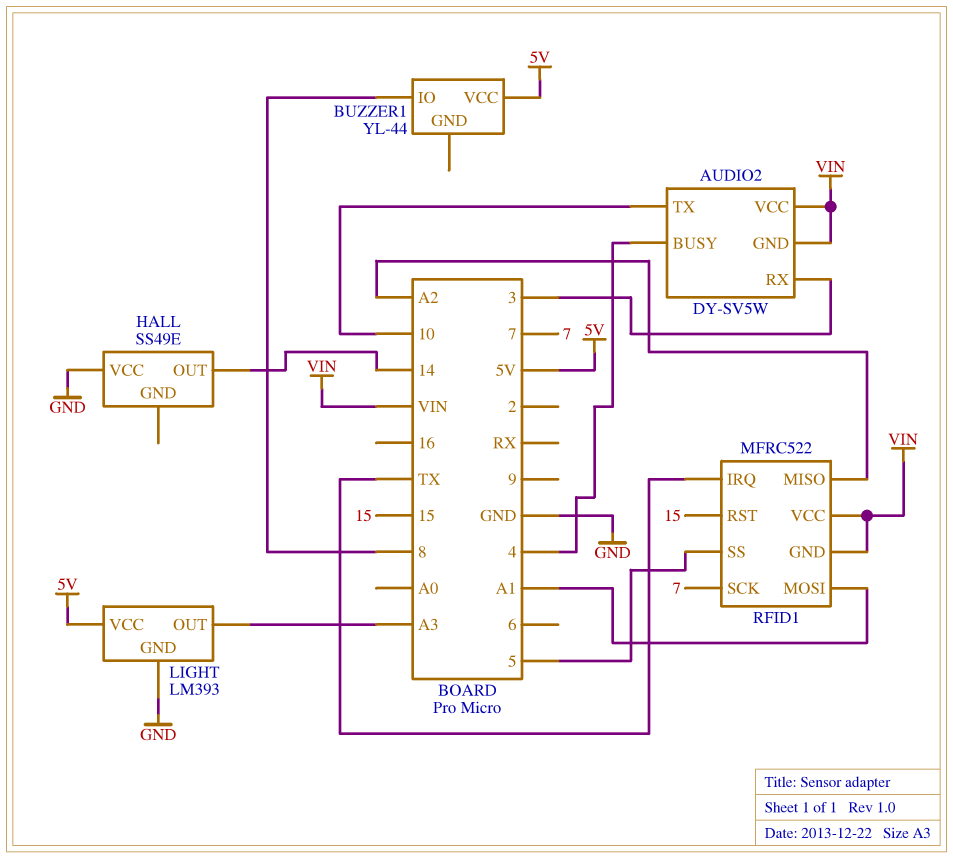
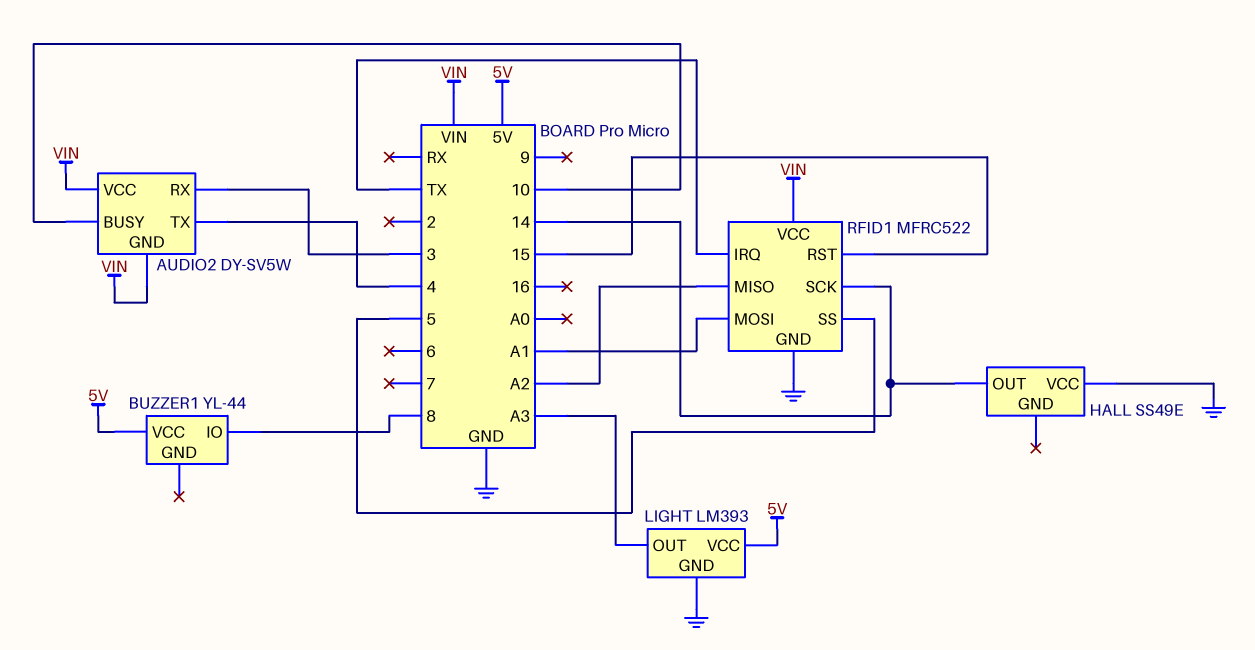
AUDIO2 pin BUSY: 4 -> 10
AUDIO2 pin TX: 10 -> 4
RFID1 pin GND: VIN -> GND
RFID1 pin SCK: 7 -> 14

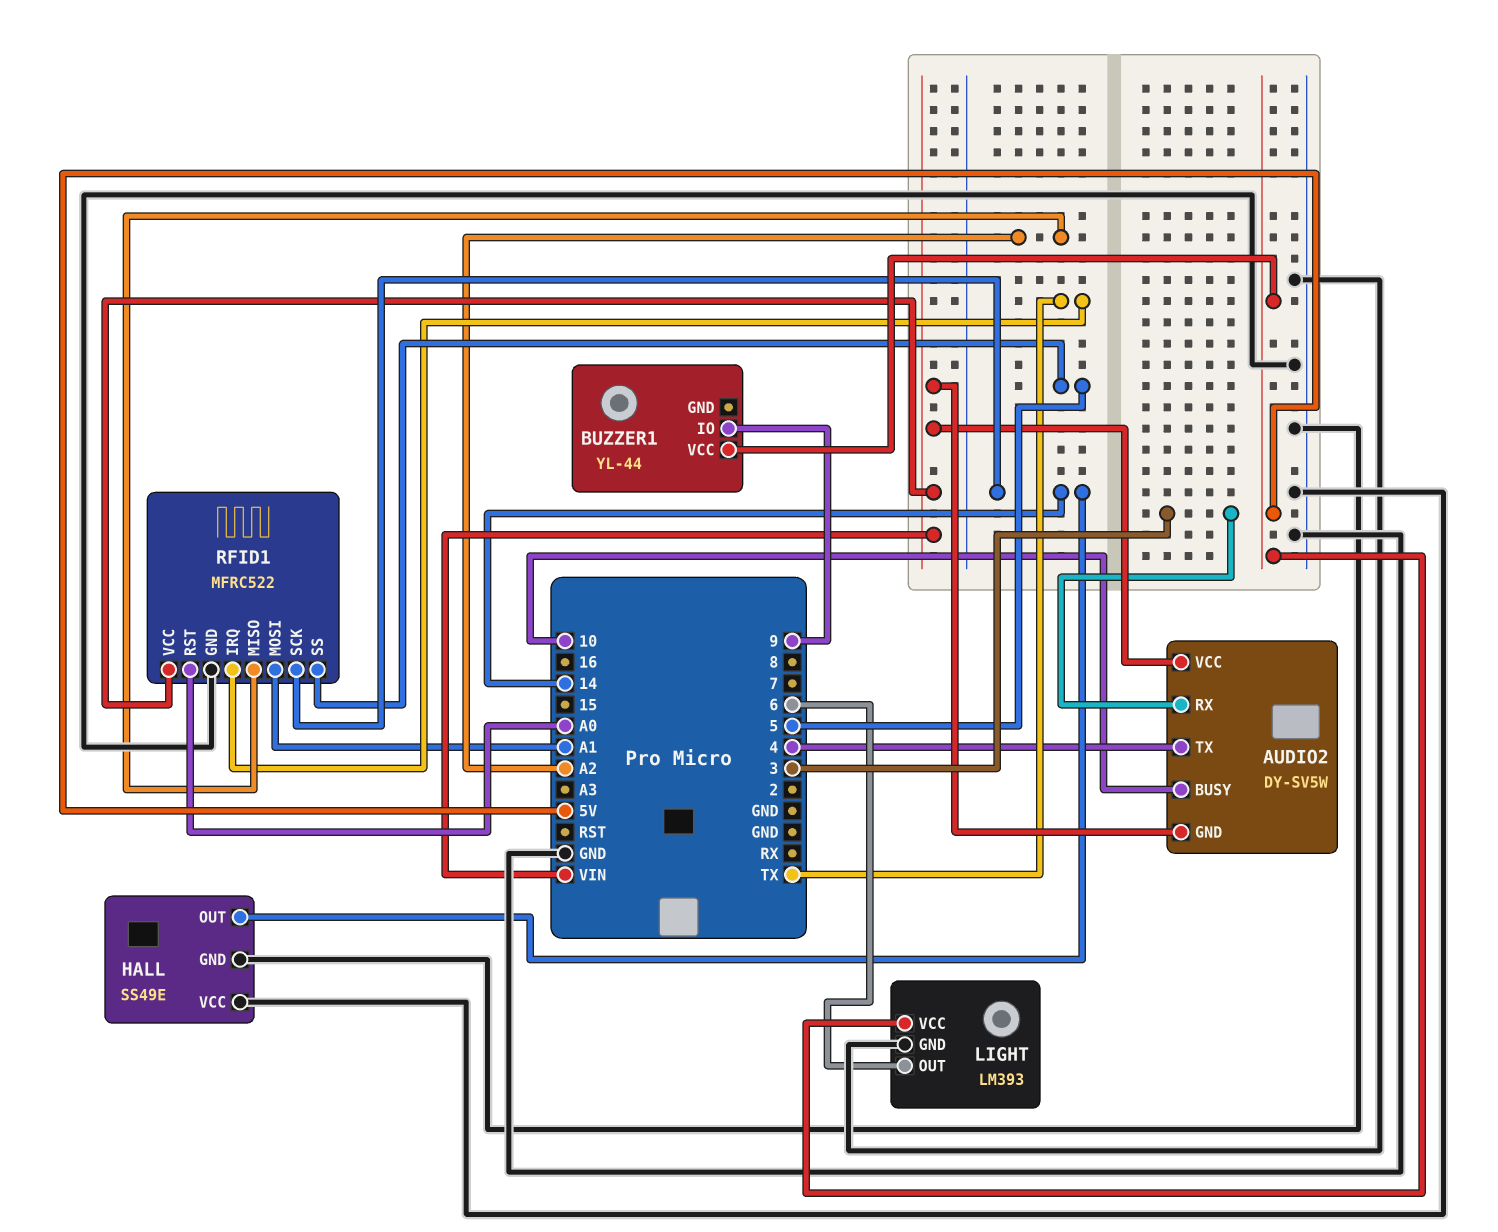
BUZZER1 pin IO: 8 -> 9
HALL pin GND: none -> GND
LIGHT pin OUT: A3 -> 6
RFID1 pin RST: 15 -> A0

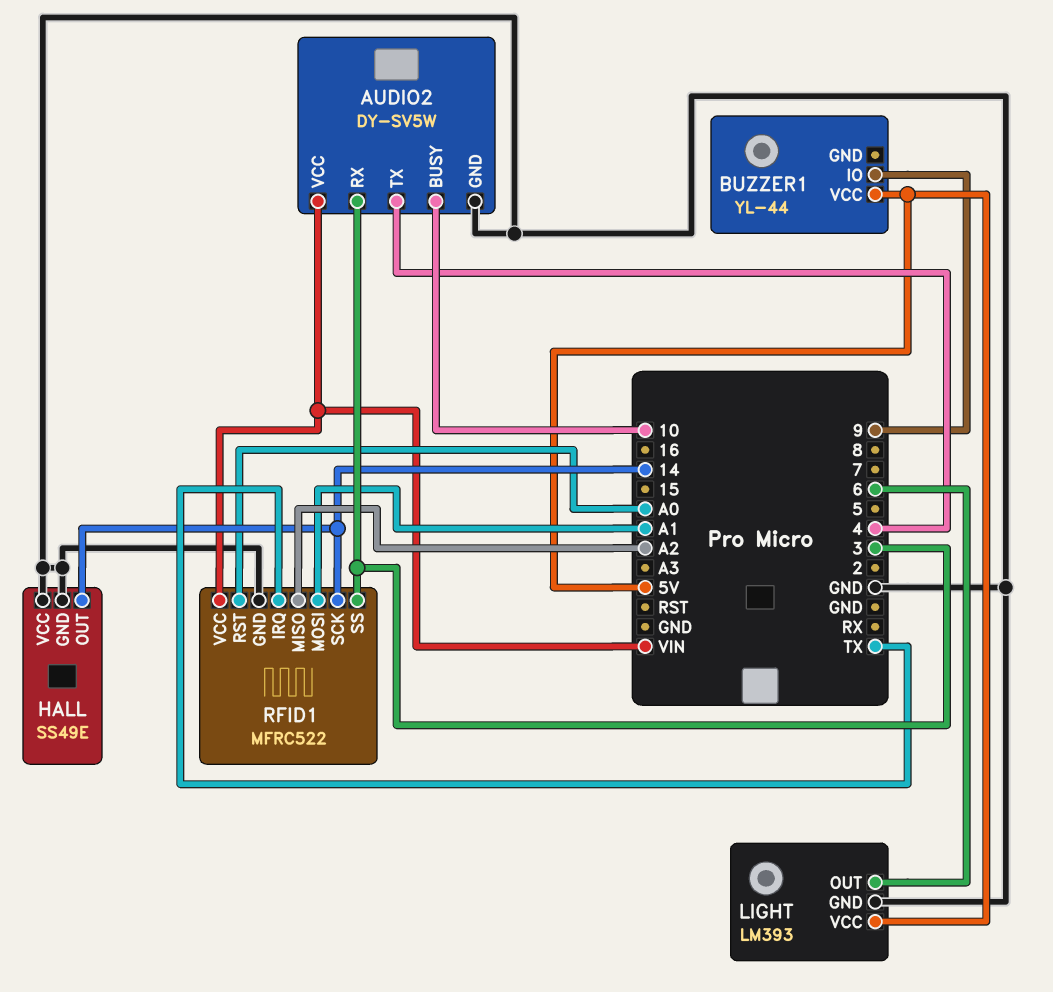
AUDIO2 pin GND: VIN -> GND
RFID1 pin SS: 5 -> 3

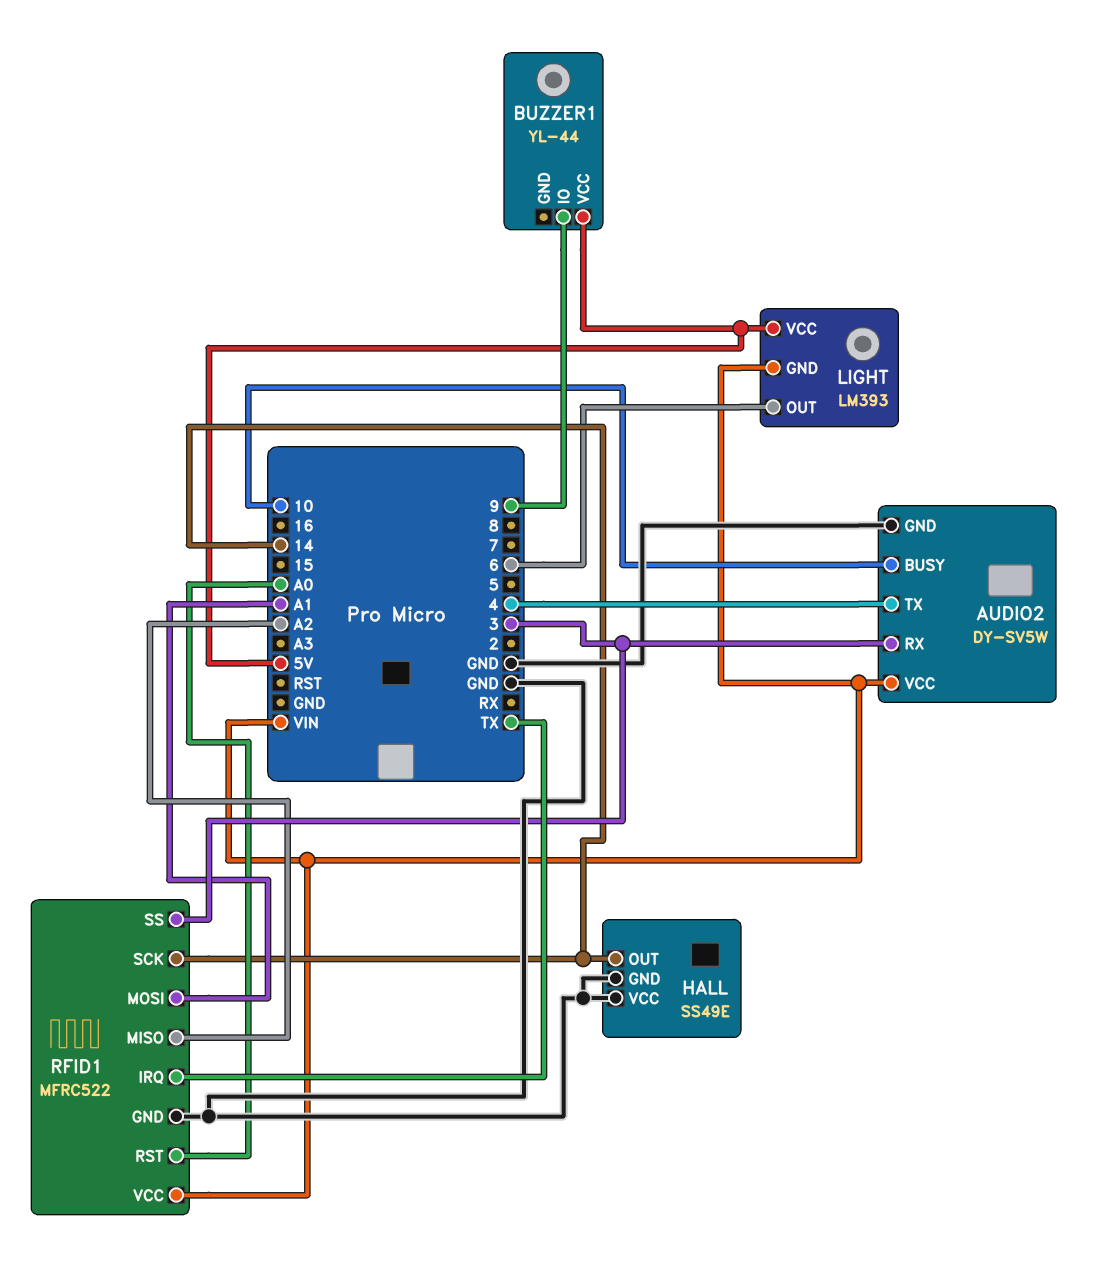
LIGHT pin GND: GND -> VIN

